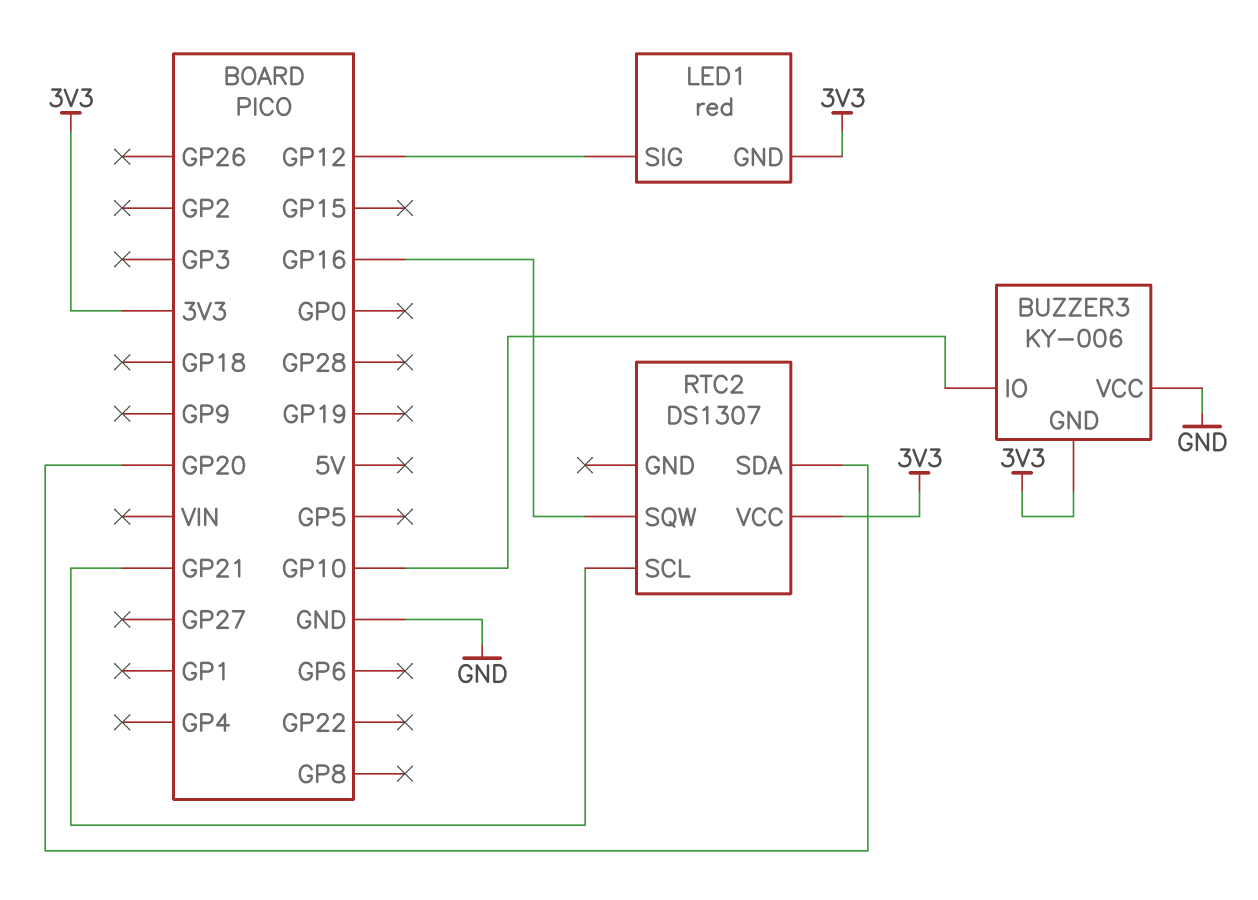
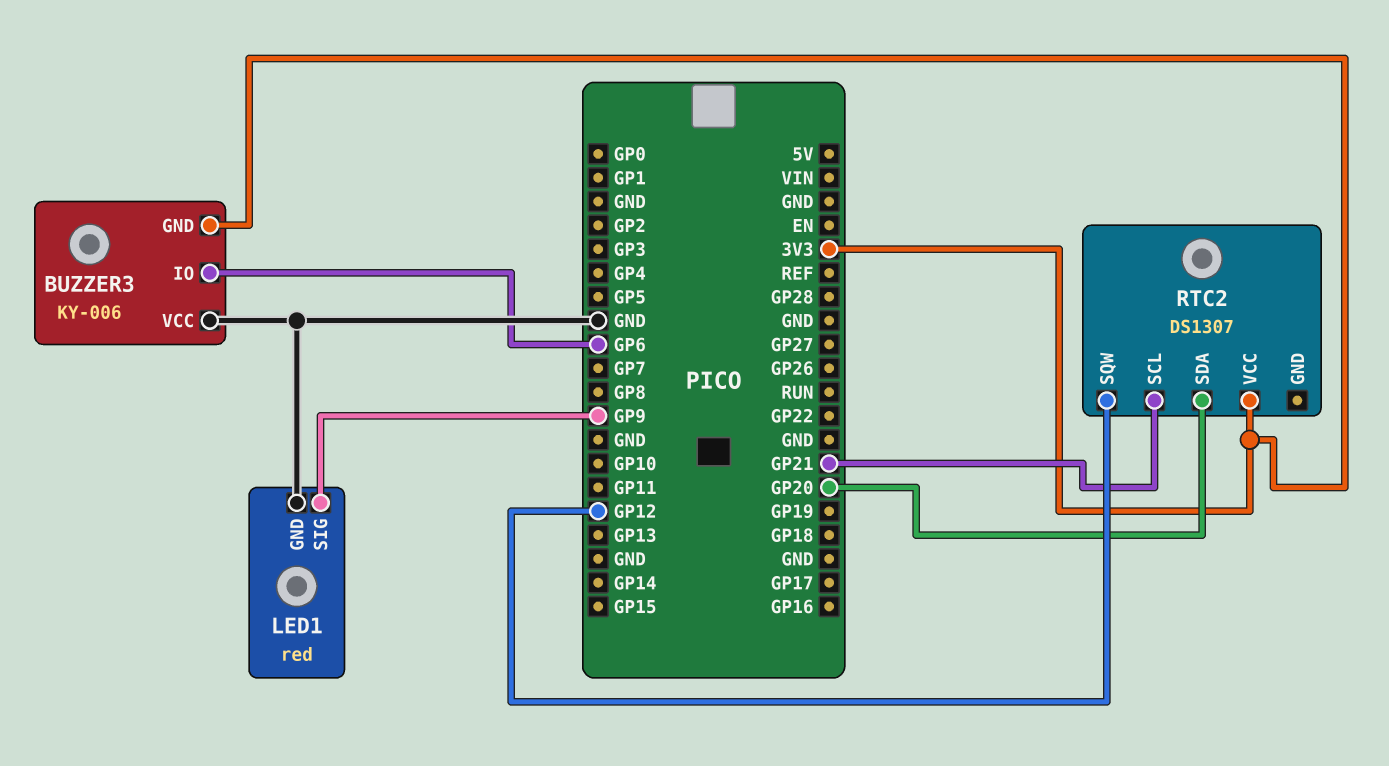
BUZZER3 pin IO: GP10 -> GP6
LED1 pin GND: 3V3 -> GND
LED1 pin SIG: GP12 -> GP9
RTC2 pin SQW: GP16 -> GP12

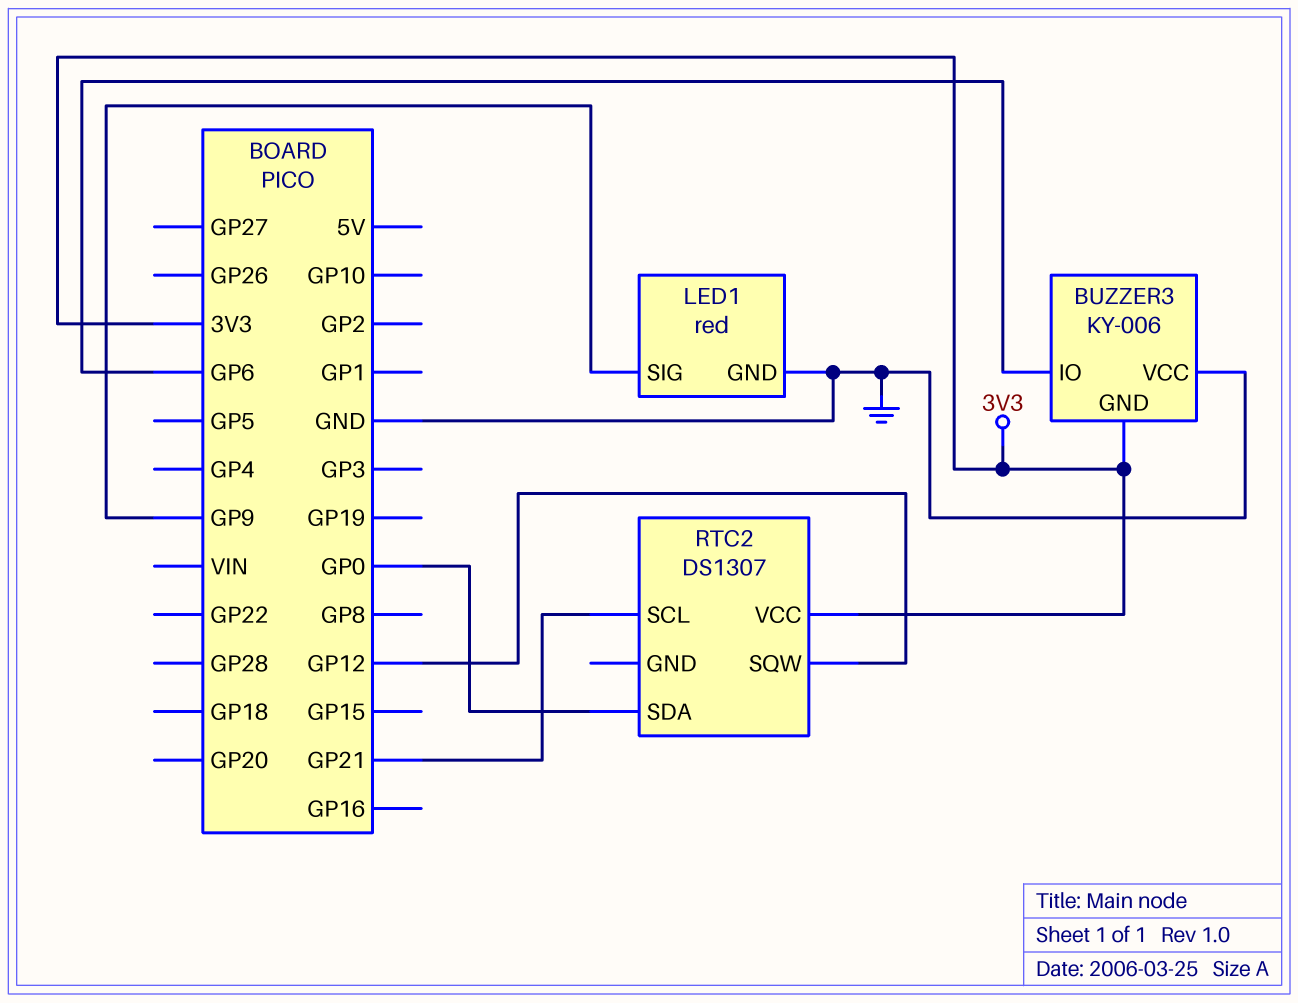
RTC2 pin SDA: GP20 -> GP0

